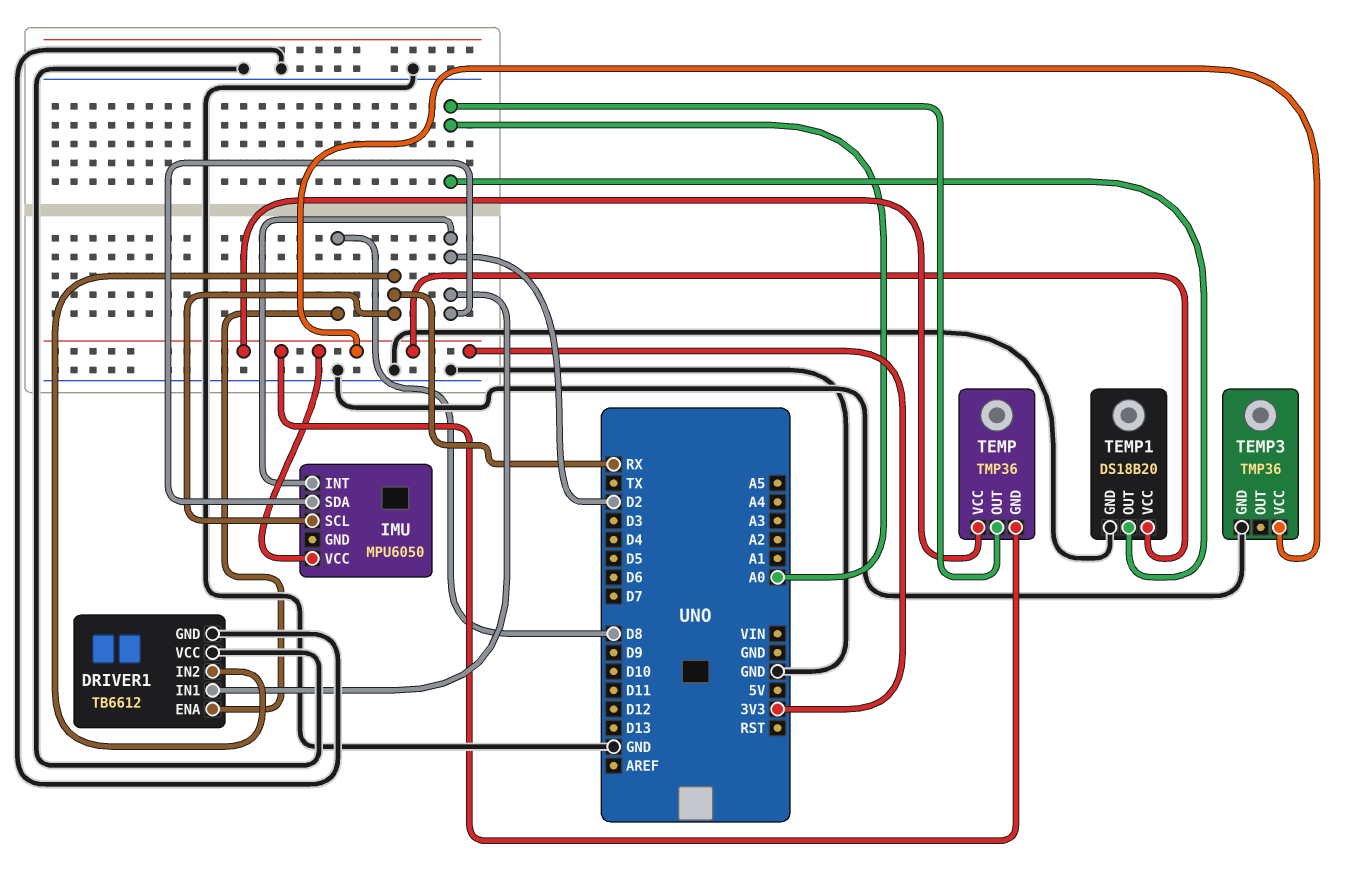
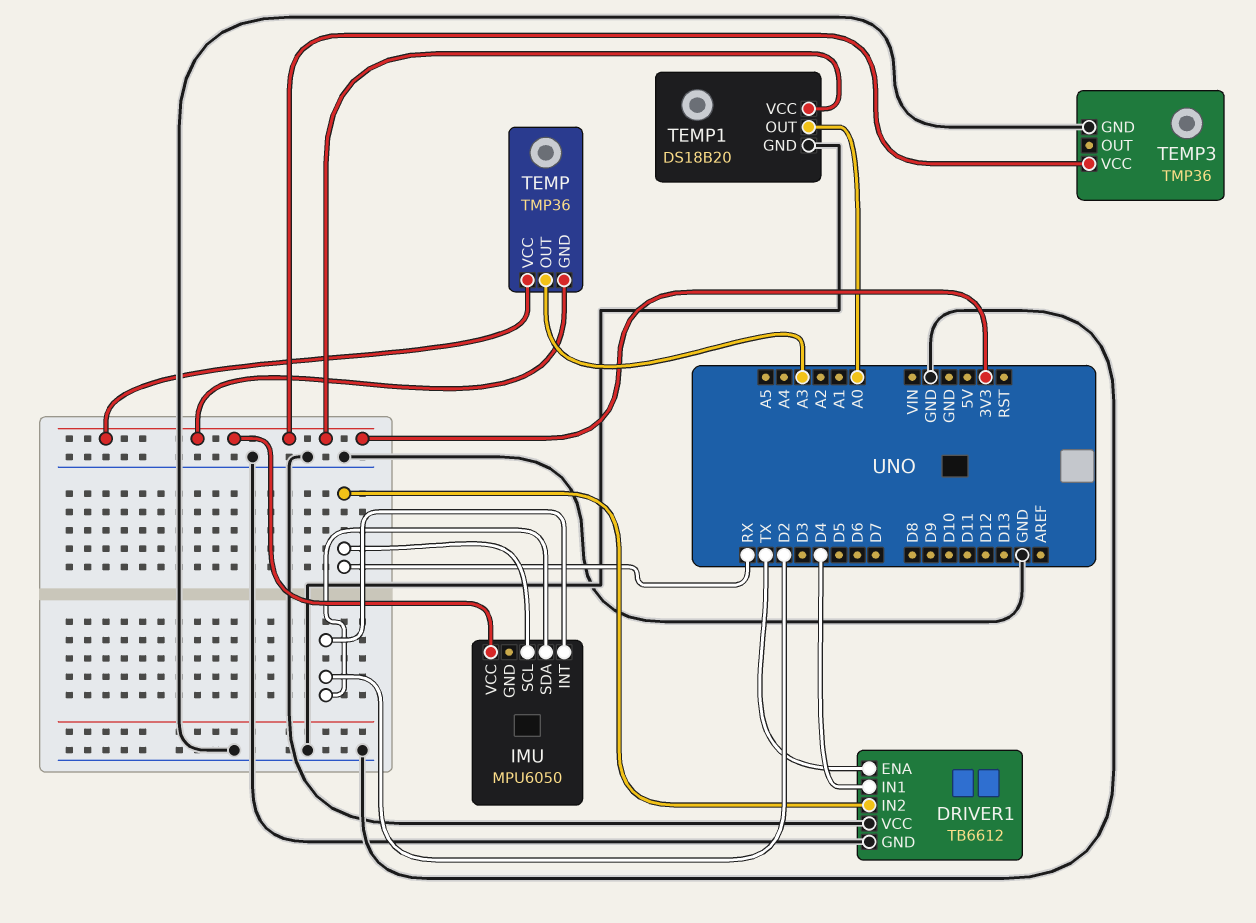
DRIVER1 pin ENA: D8 -> TX
DRIVER1 pin IN1: D2 -> D4
TEMP pin OUT: A0 -> A3

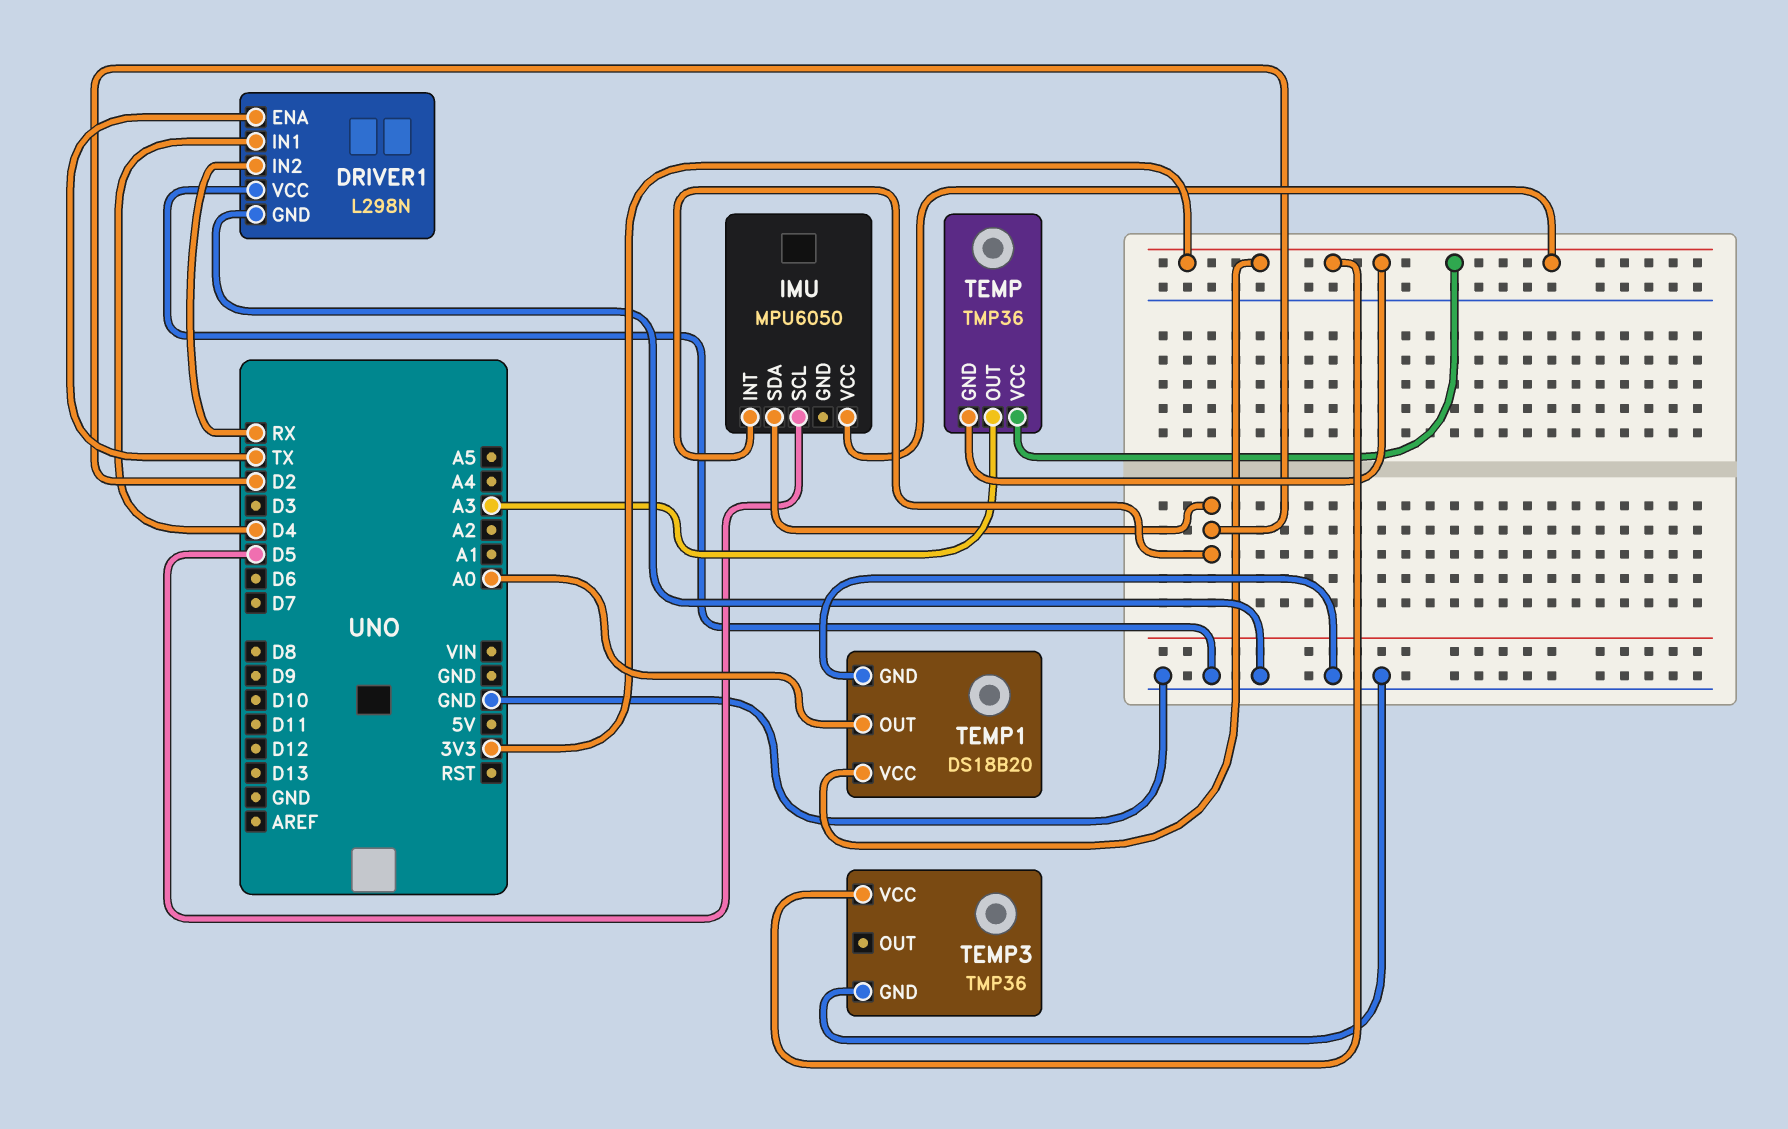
DRIVER1: TB6612 -> L298N
IMU pin SCL: RX -> D5

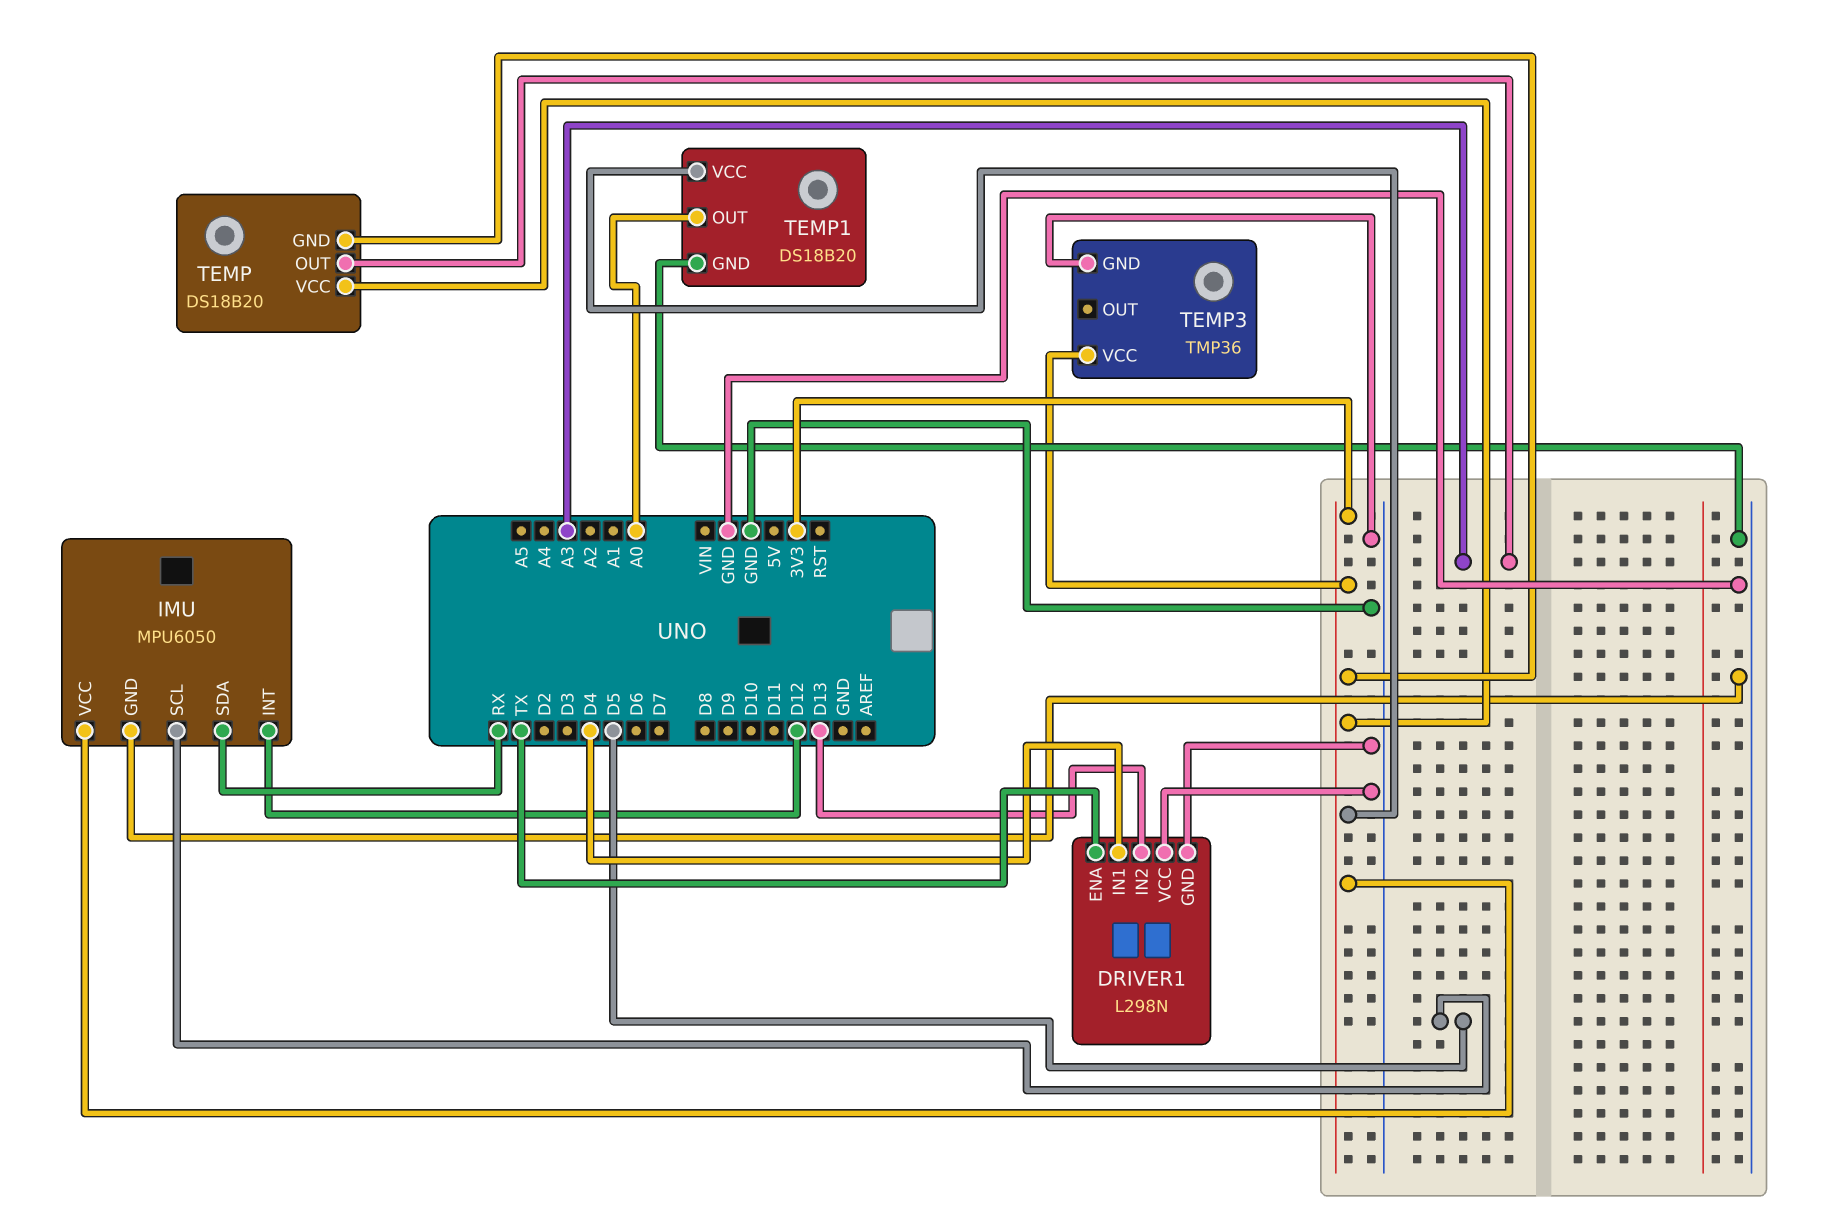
DRIVER1 pin IN2: RX -> D13
IMU pin GND: none -> GND
IMU pin INT: D2 -> D12
IMU pin SDA: D2 -> RX
TEMP: TMP36 -> DS18B20

